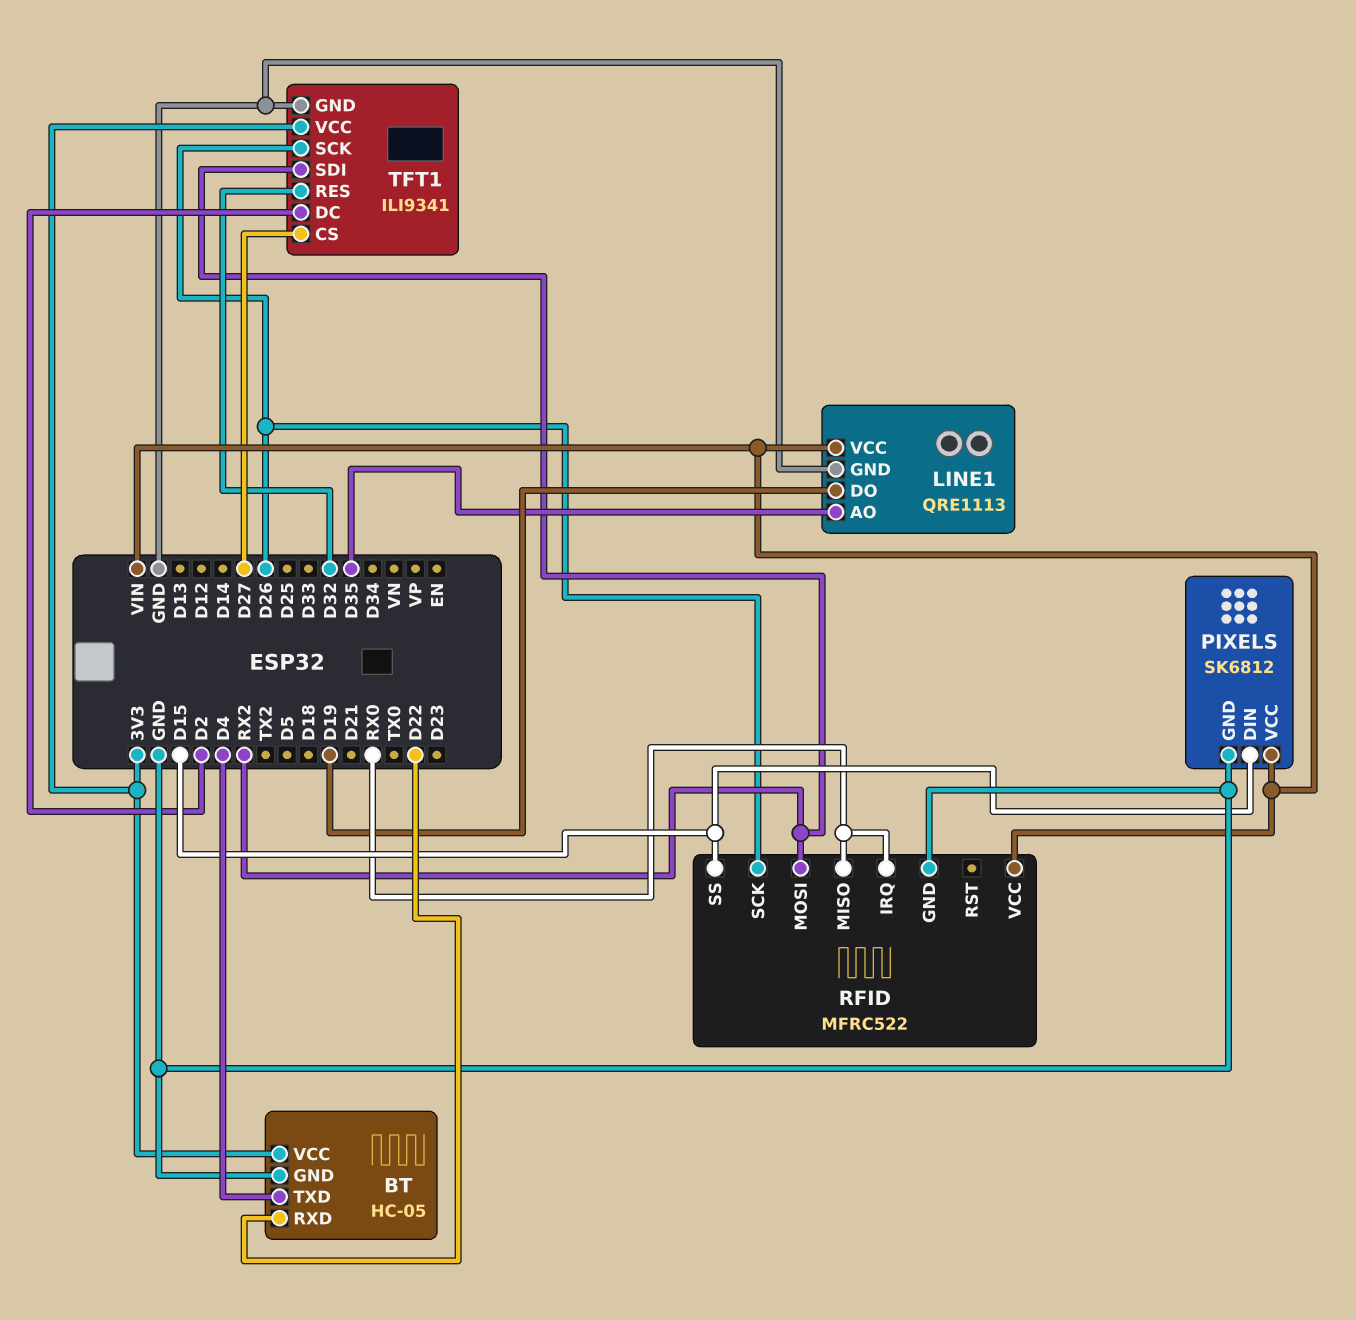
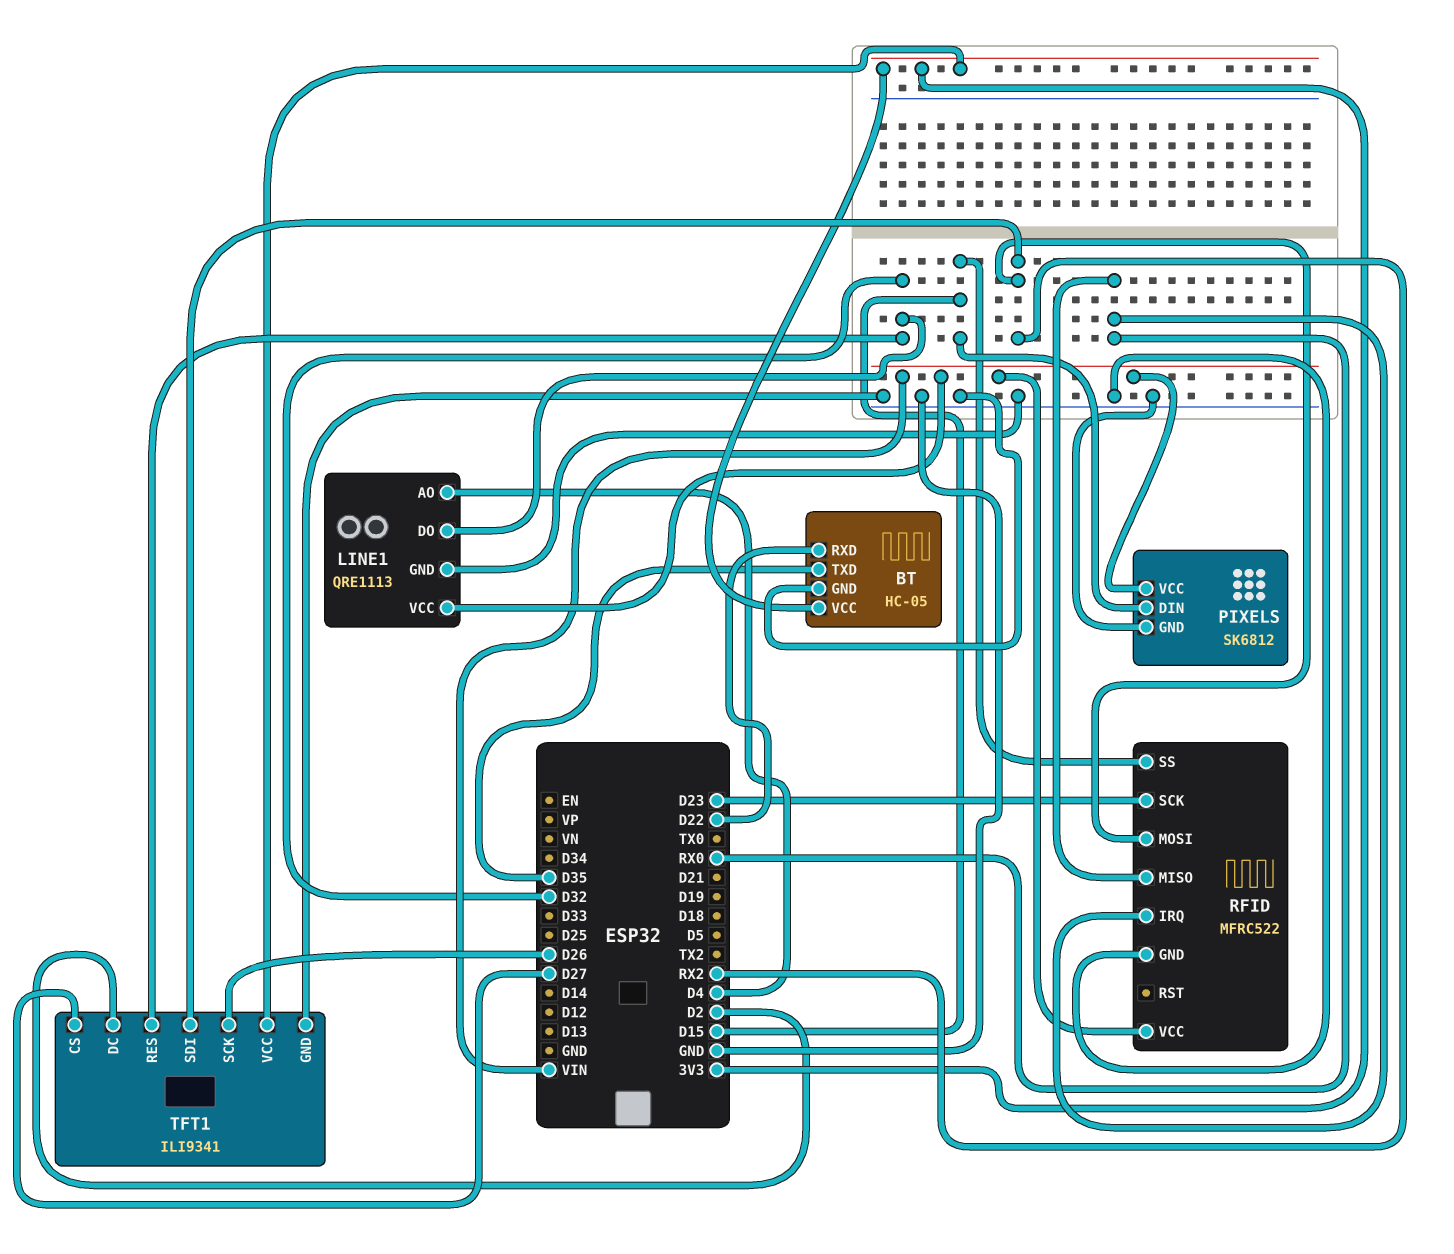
BT pin TXD: D4 -> D35
LINE1 pin AO: D35 -> D4
LINE1 pin DO: D19 -> D32
RFID pin SCK: D26 -> D23

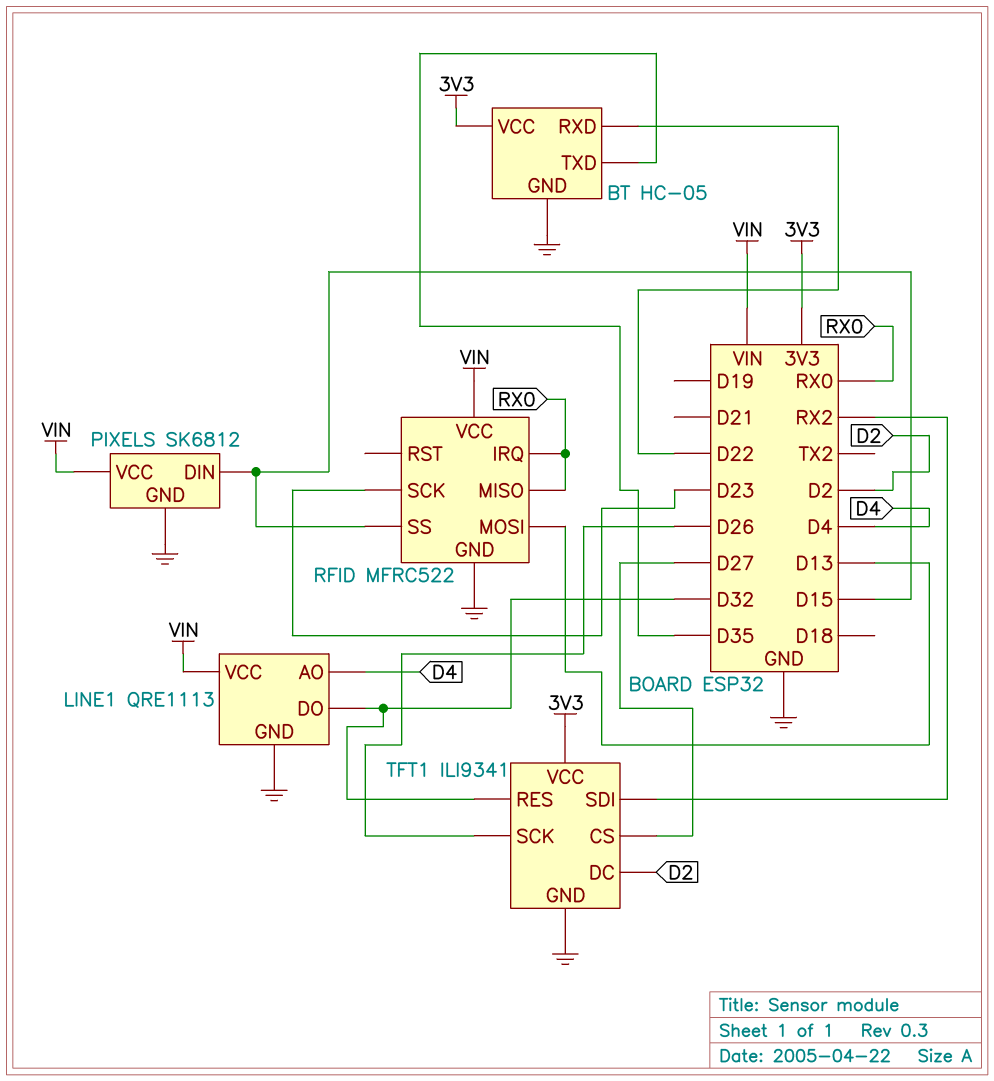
RFID pin MOSI: RX2 -> D13

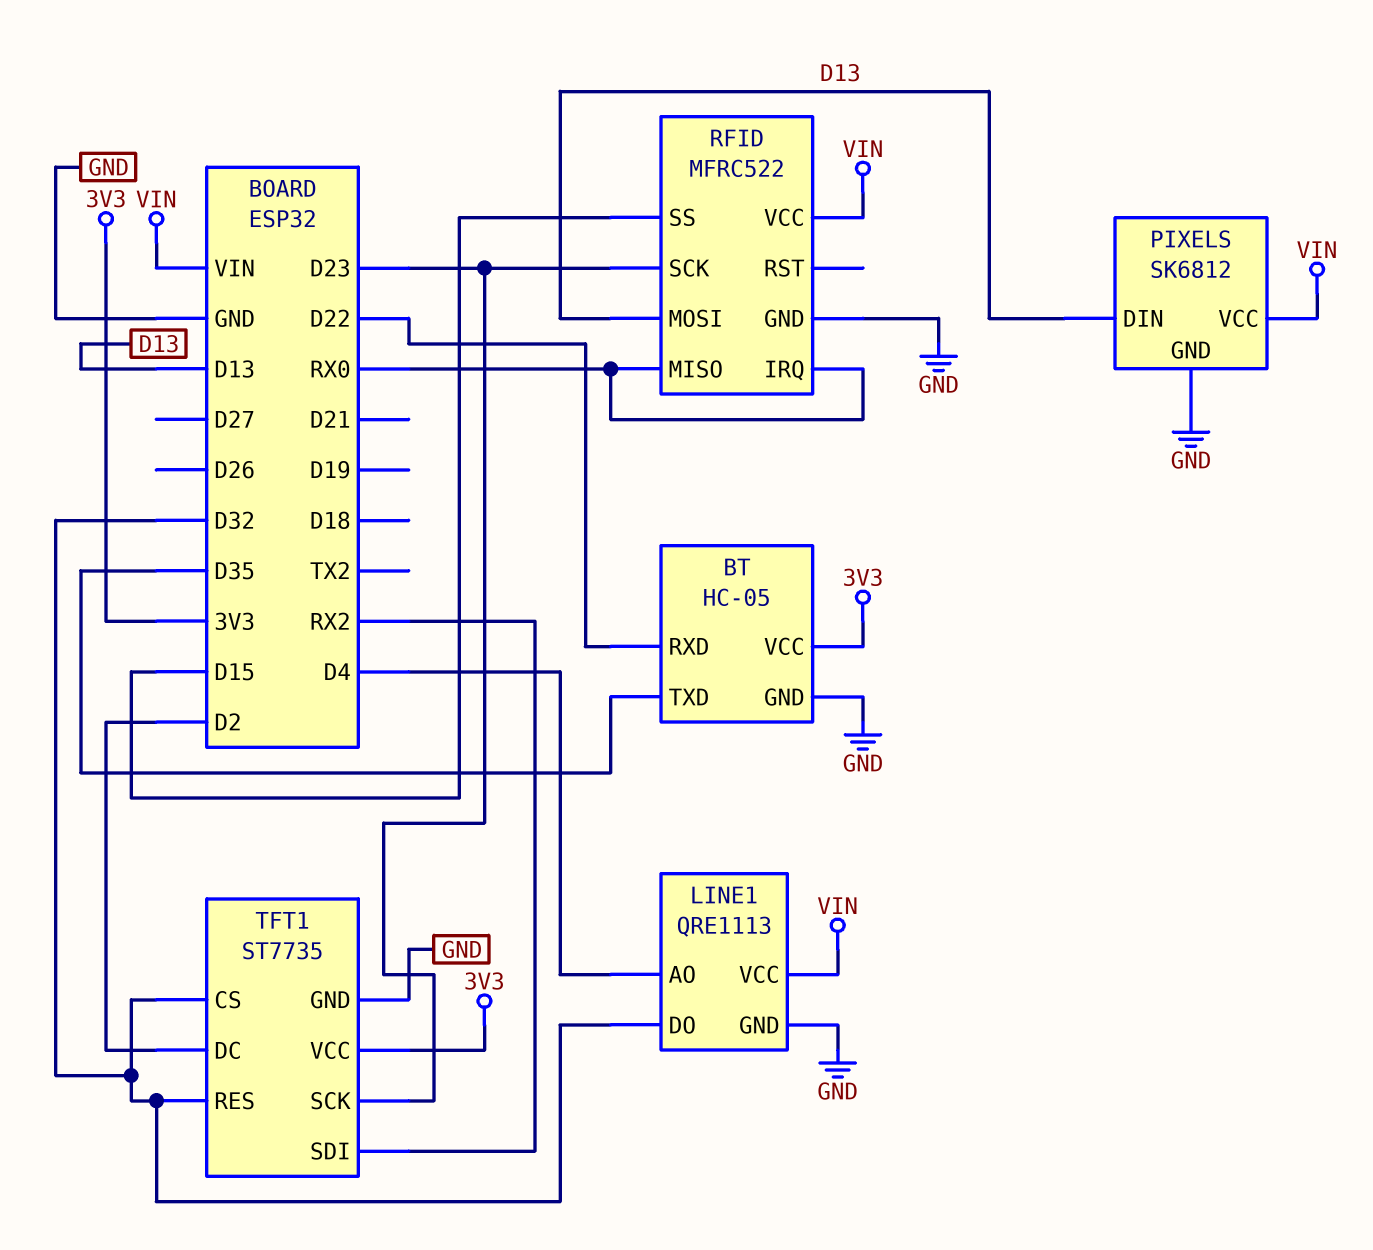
PIXELS pin DIN: D15 -> D13
TFT1: ILI9341 -> ST7735
TFT1 pin CS: D27 -> D32
TFT1 pin SCK: D26 -> D23

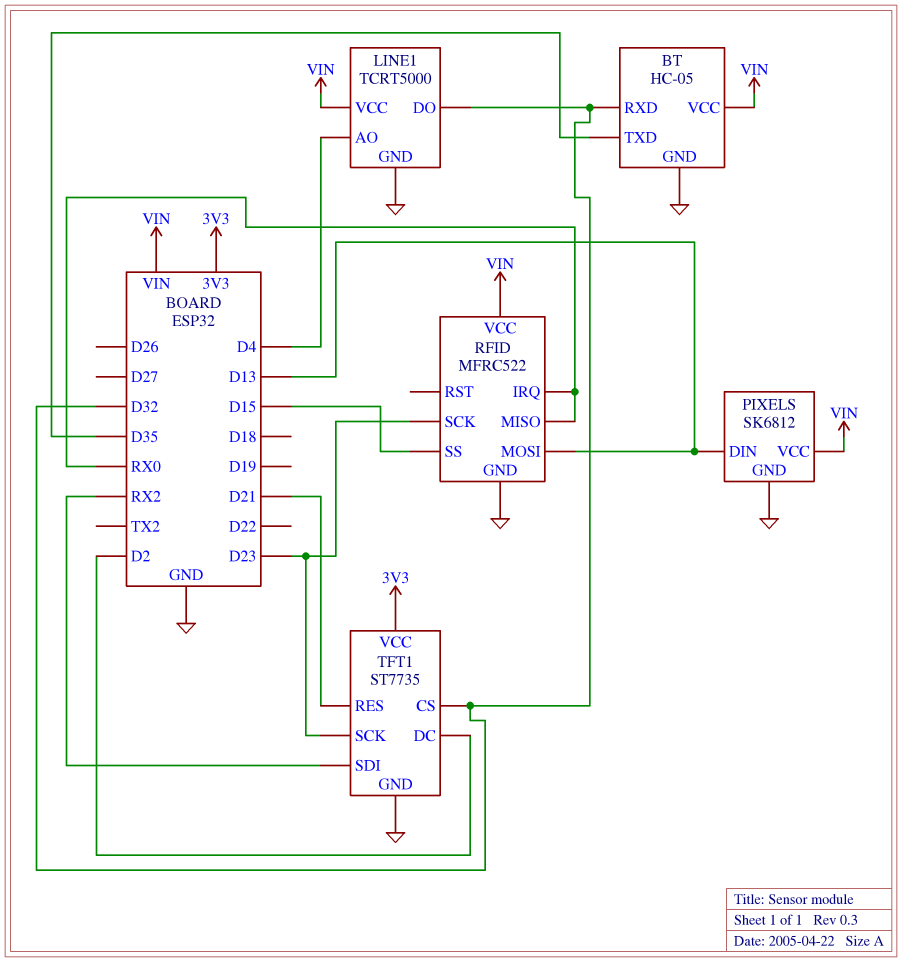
BT pin RXD: D22 -> D32
BT pin VCC: 3V3 -> VIN
LINE1: QRE1113 -> TCRT5000
TFT1 pin RES: D32 -> D21

